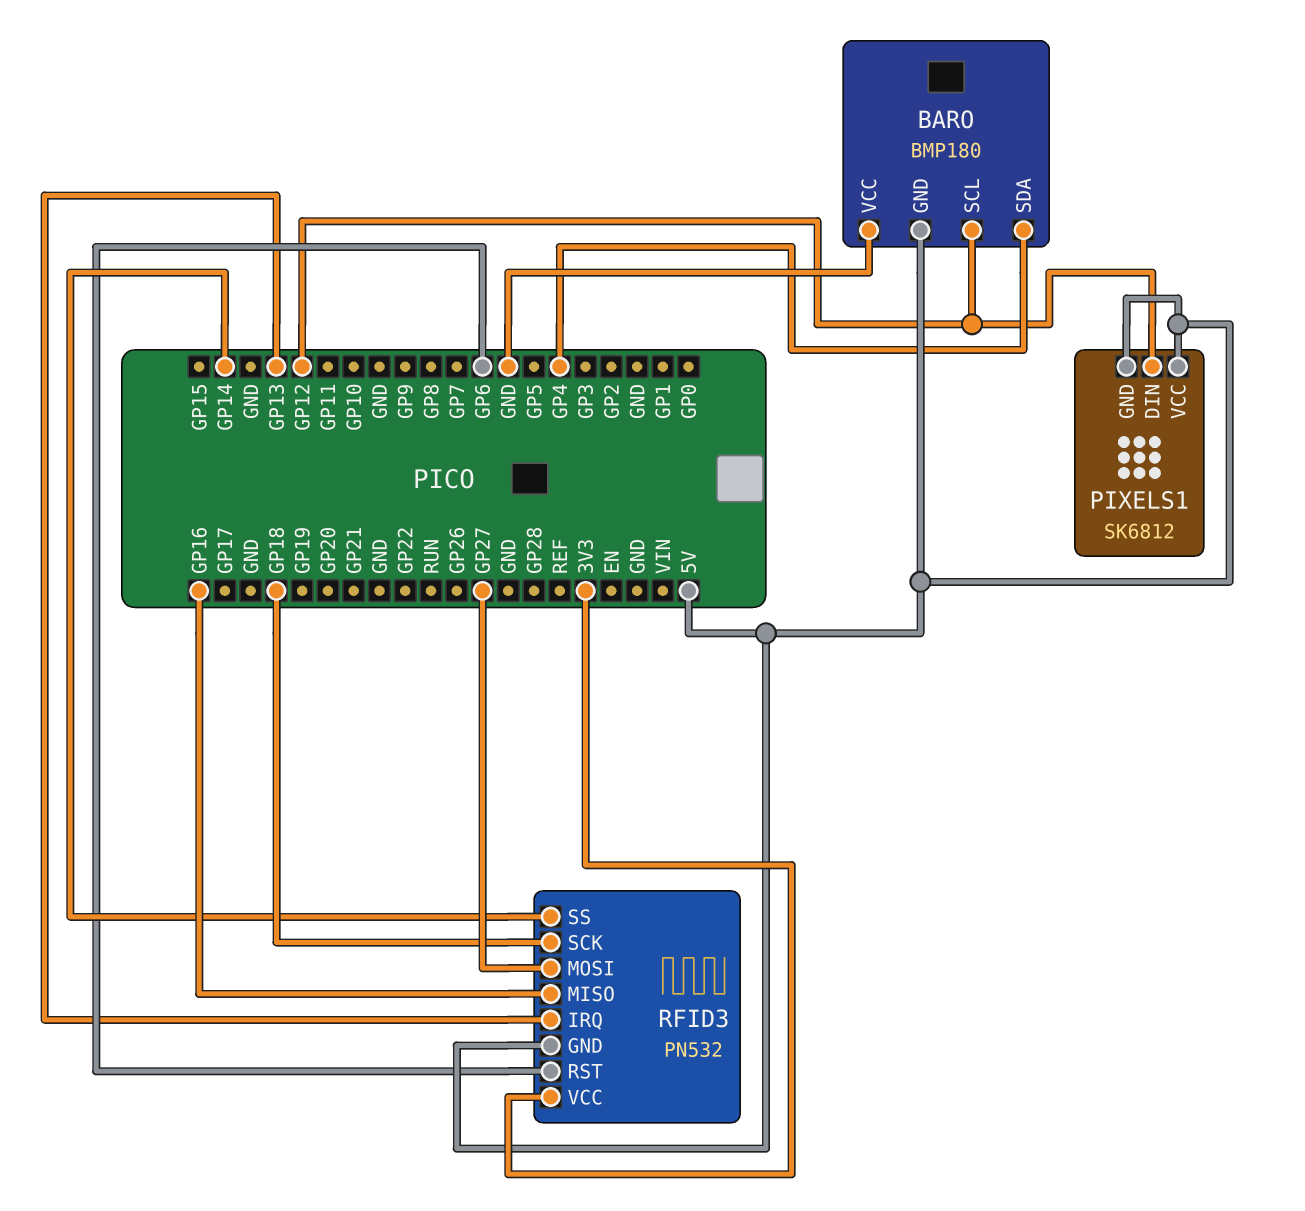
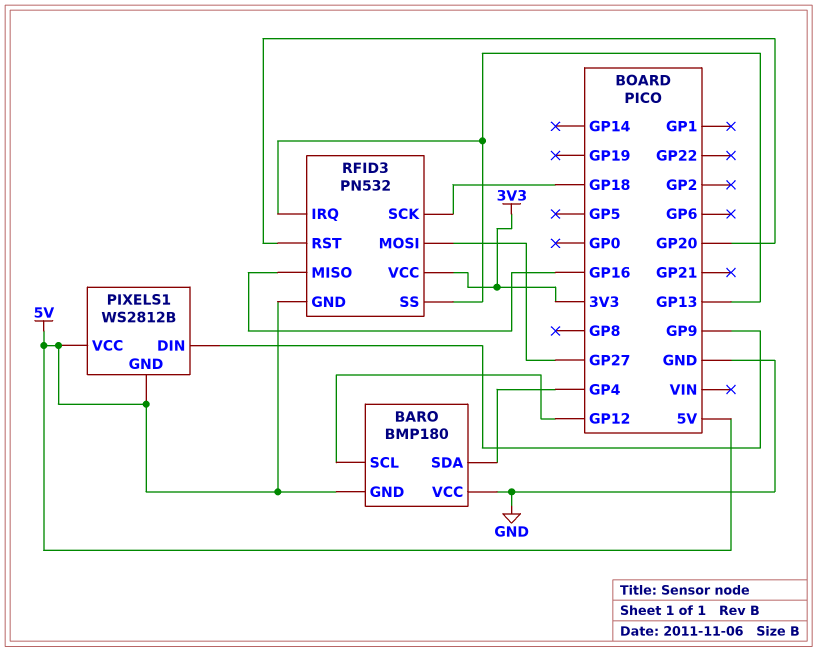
PIXELS1: SK6812 -> WS2812B
PIXELS1 pin DIN: GP12 -> GP9
RFID3 pin RST: GP6 -> GP20
RFID3 pin SS: GP14 -> GP13

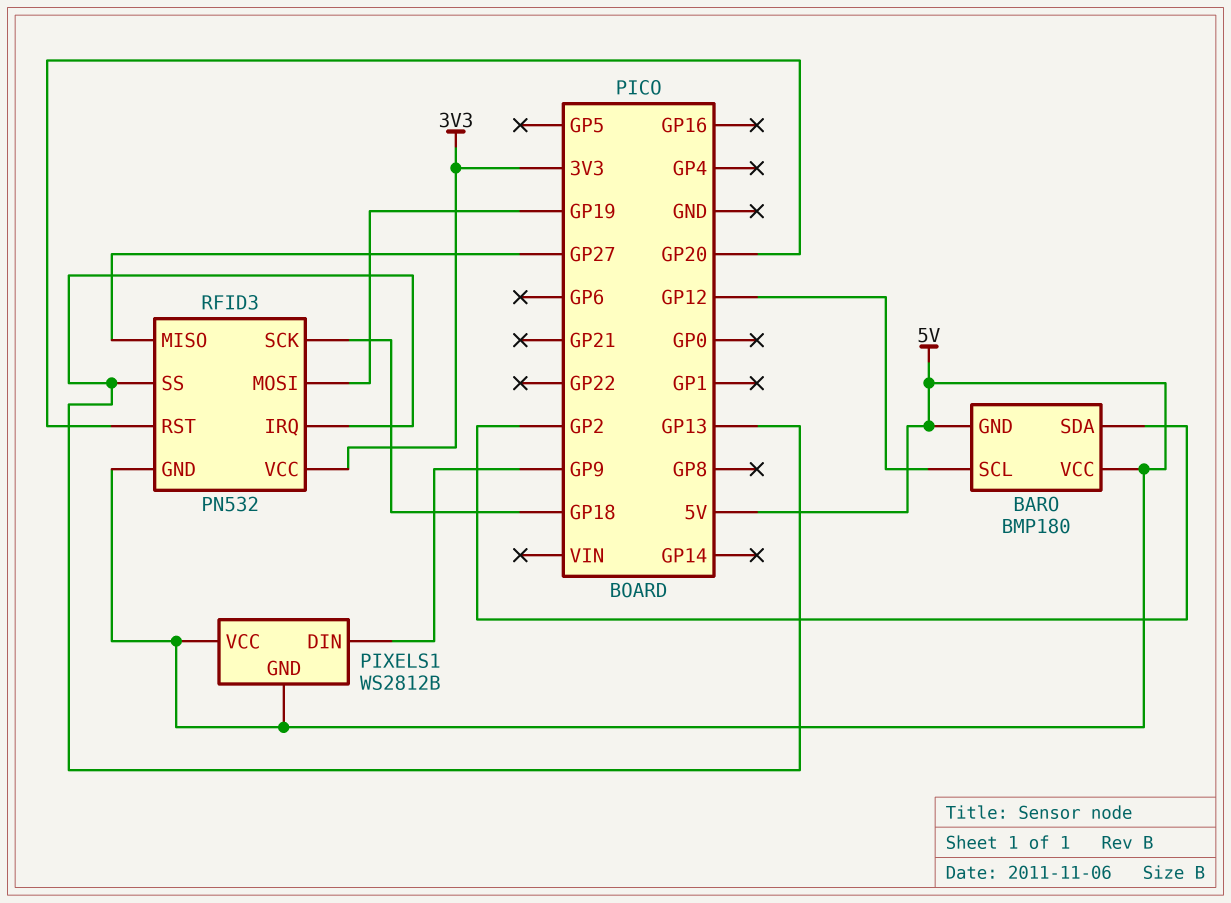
BARO pin SDA: GP4 -> GP2
BARO pin VCC: GND -> 5V
RFID3 pin MISO: GP16 -> GP27
RFID3 pin MOSI: GP27 -> GP19

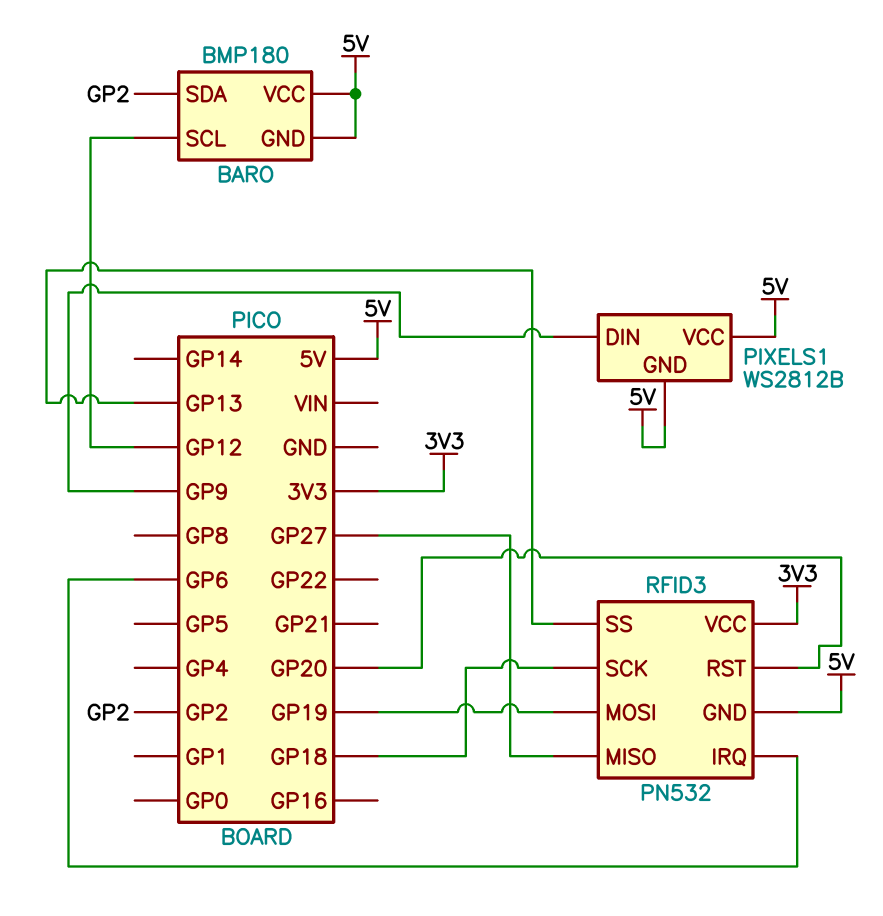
RFID3 pin IRQ: GP13 -> GP6

